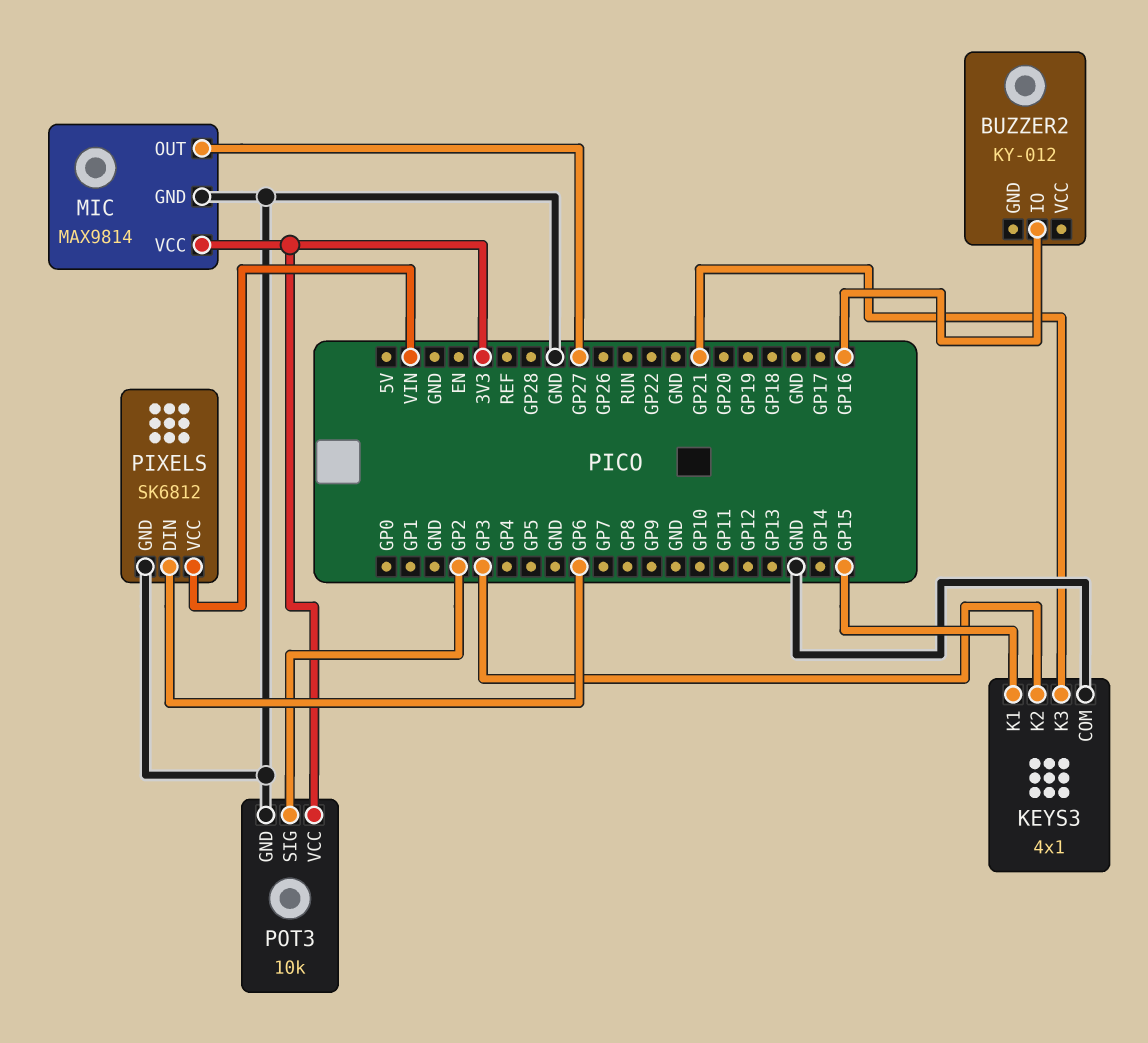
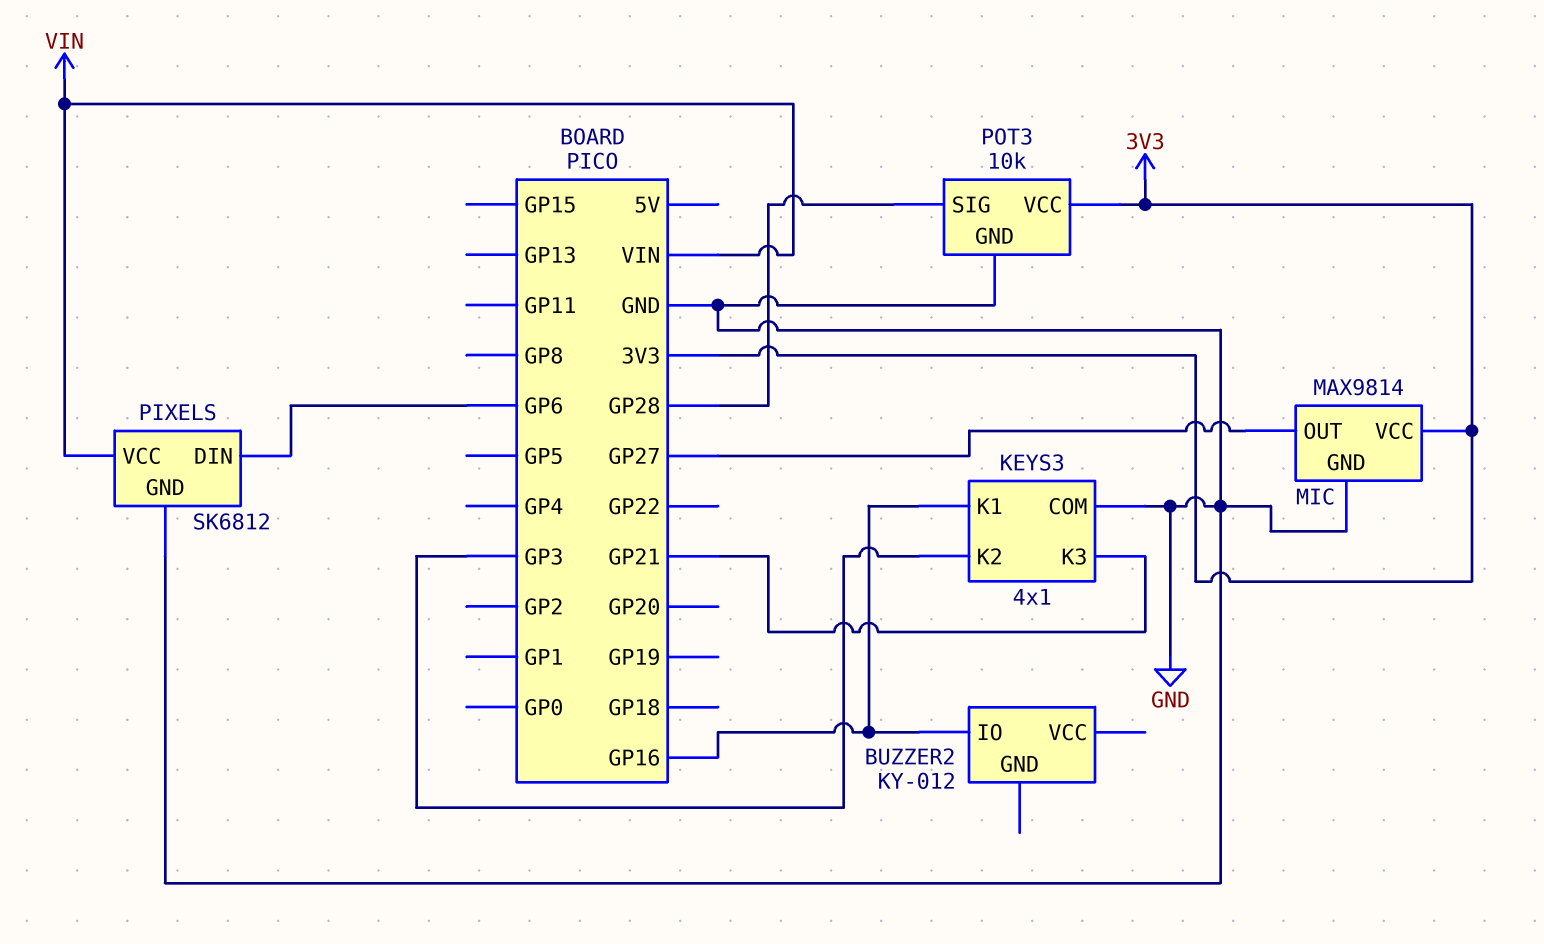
KEYS3 pin K1: GP15 -> GP16
POT3 pin SIG: GP2 -> GP28

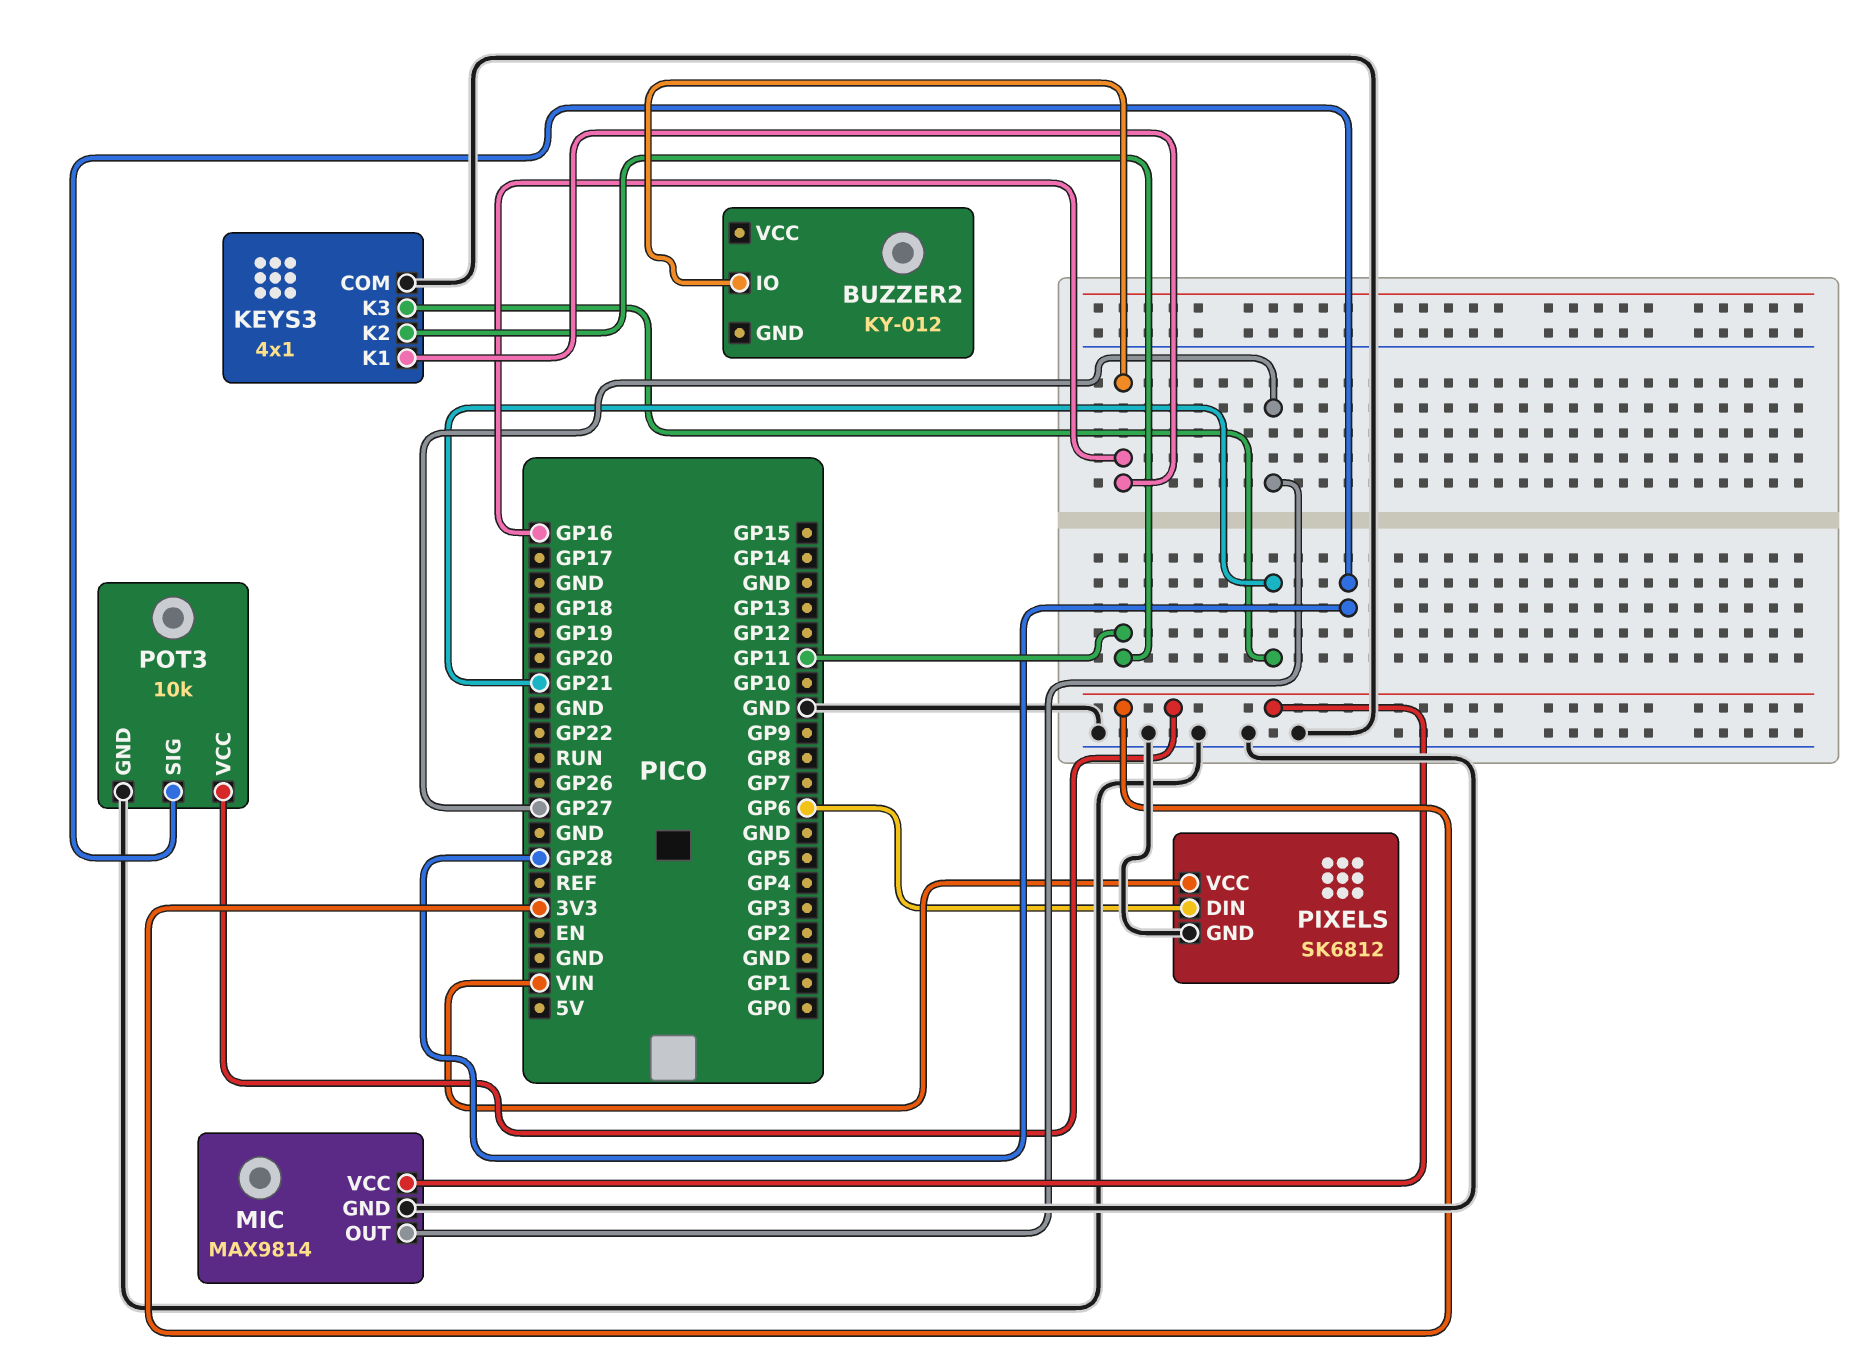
KEYS3 pin K2: GP3 -> GP11

